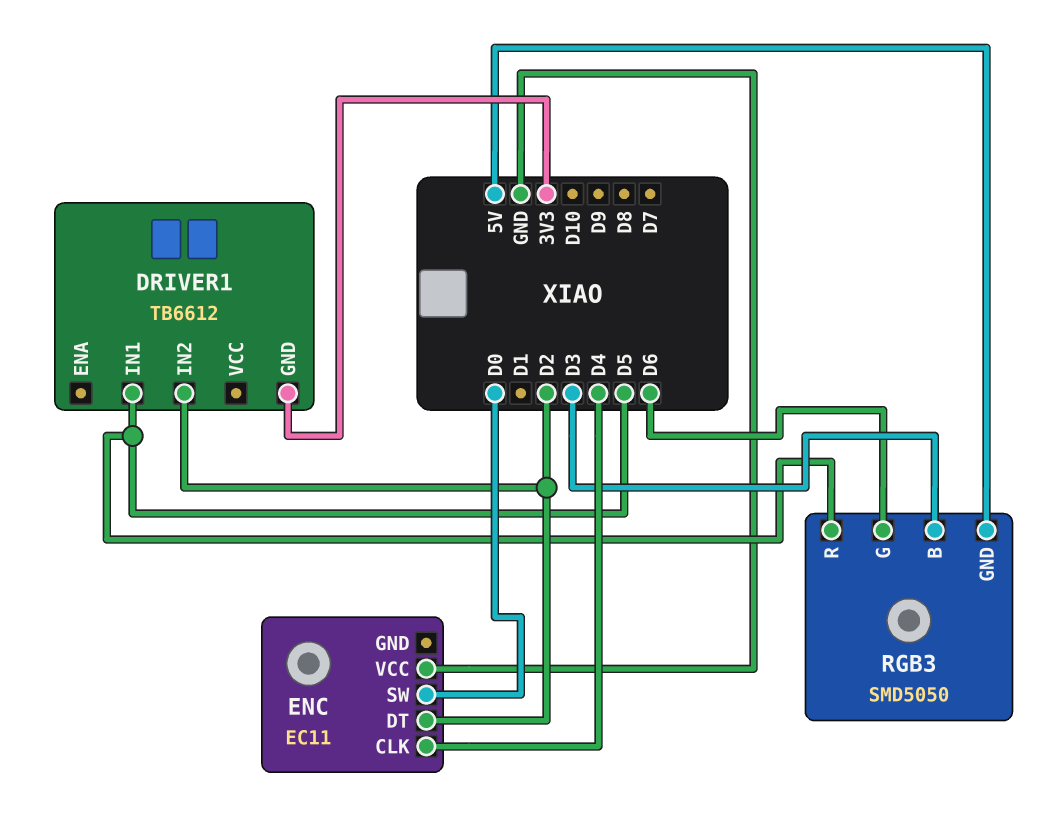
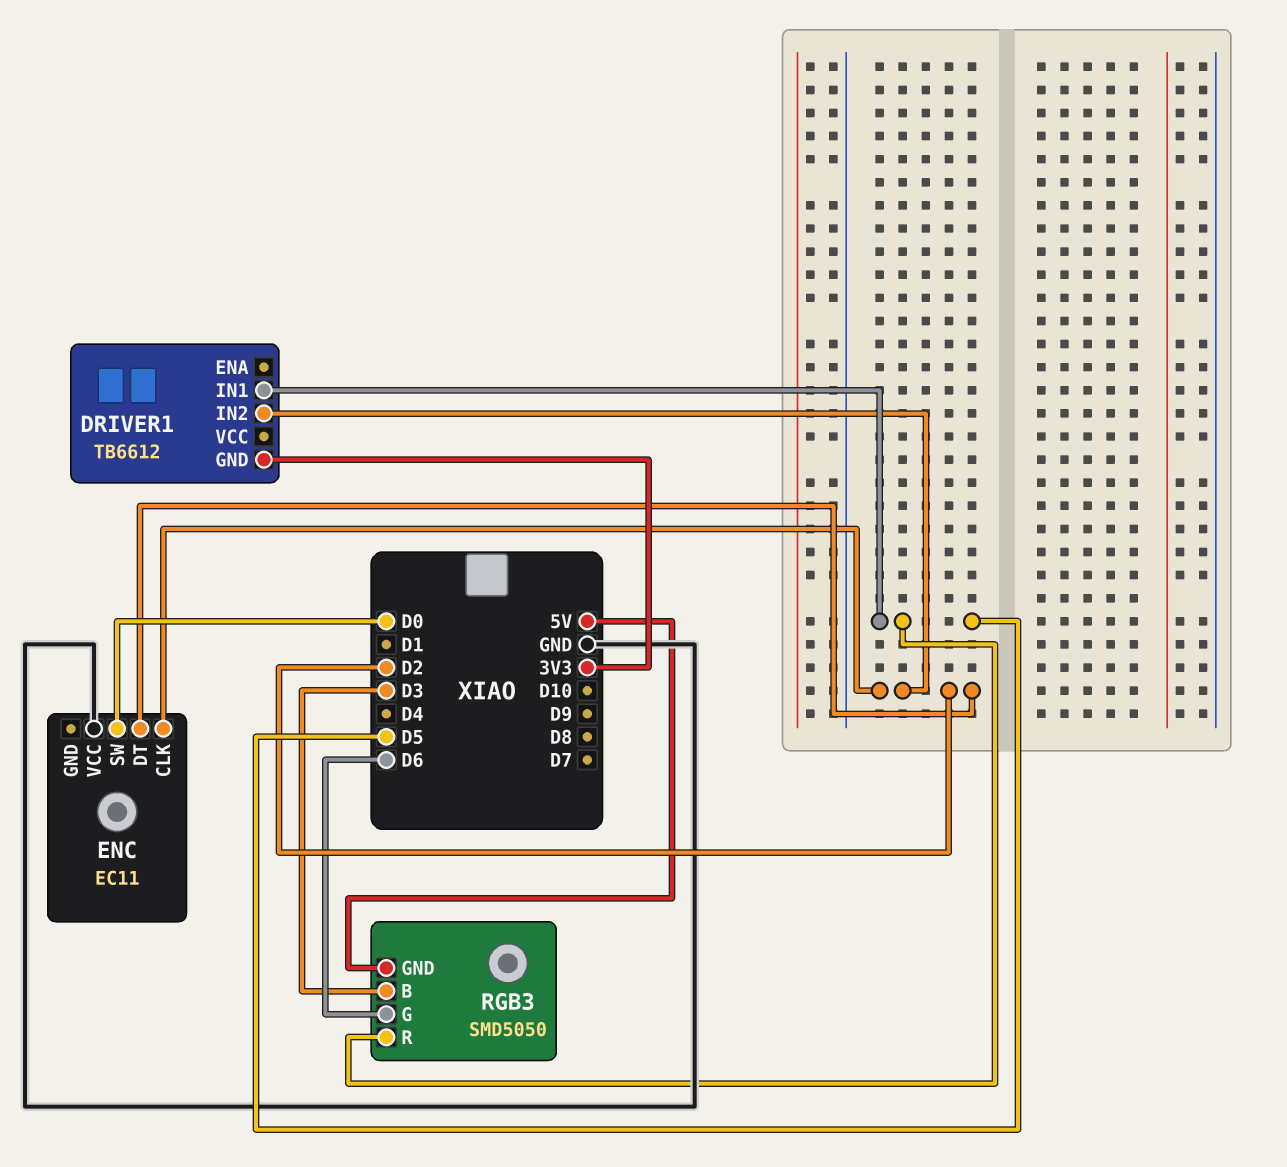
ENC pin CLK: D4 -> D2

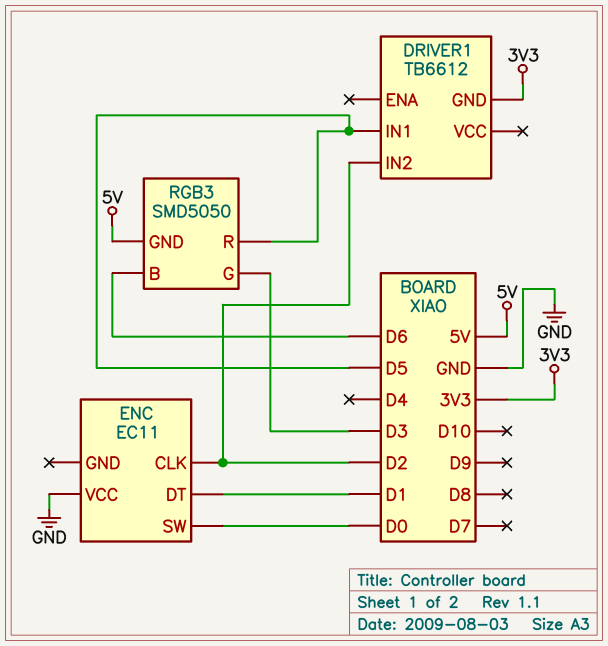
ENC pin DT: D2 -> D1
RGB3 pin B: D3 -> D6
RGB3 pin G: D6 -> D3

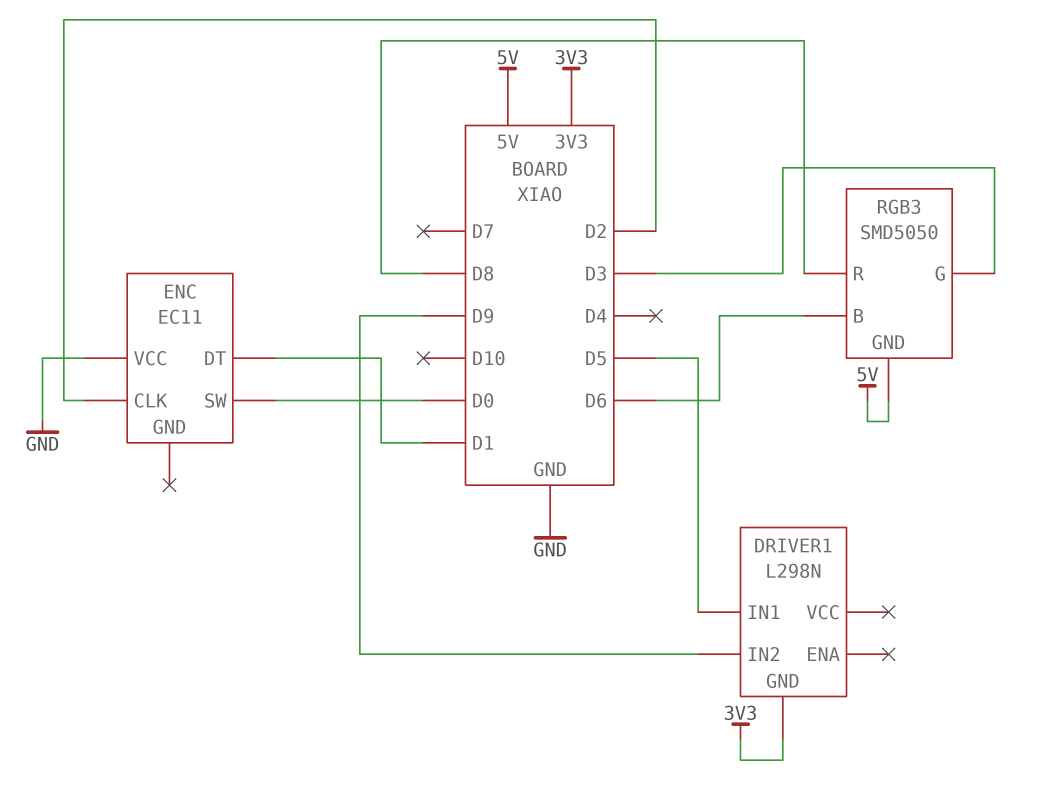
DRIVER1: TB6612 -> L298N
DRIVER1 pin IN2: D2 -> D9
RGB3 pin R: D5 -> D8

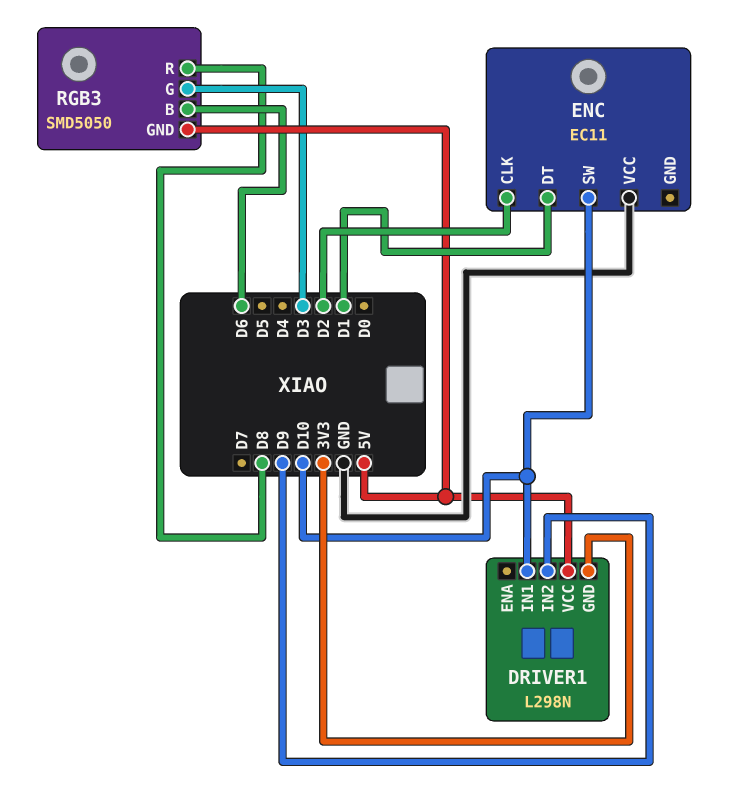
DRIVER1 pin IN1: D5 -> D10
DRIVER1 pin VCC: none -> 5V
ENC pin SW: D0 -> D10

